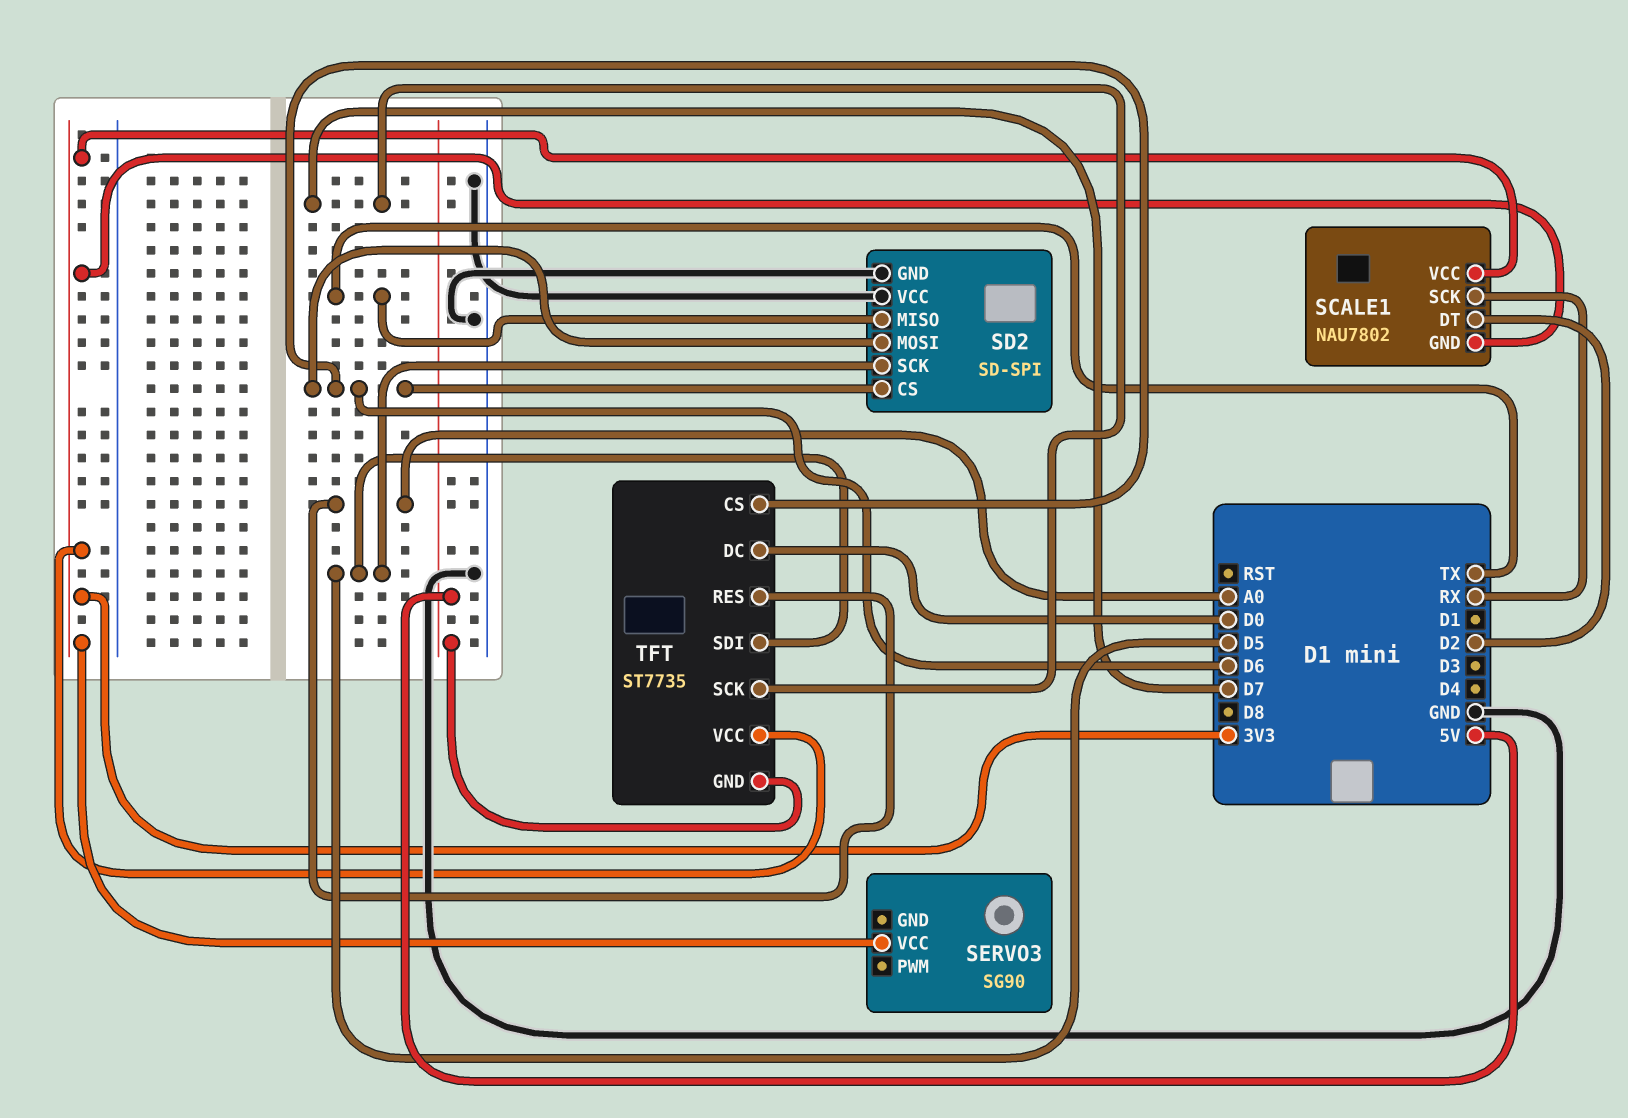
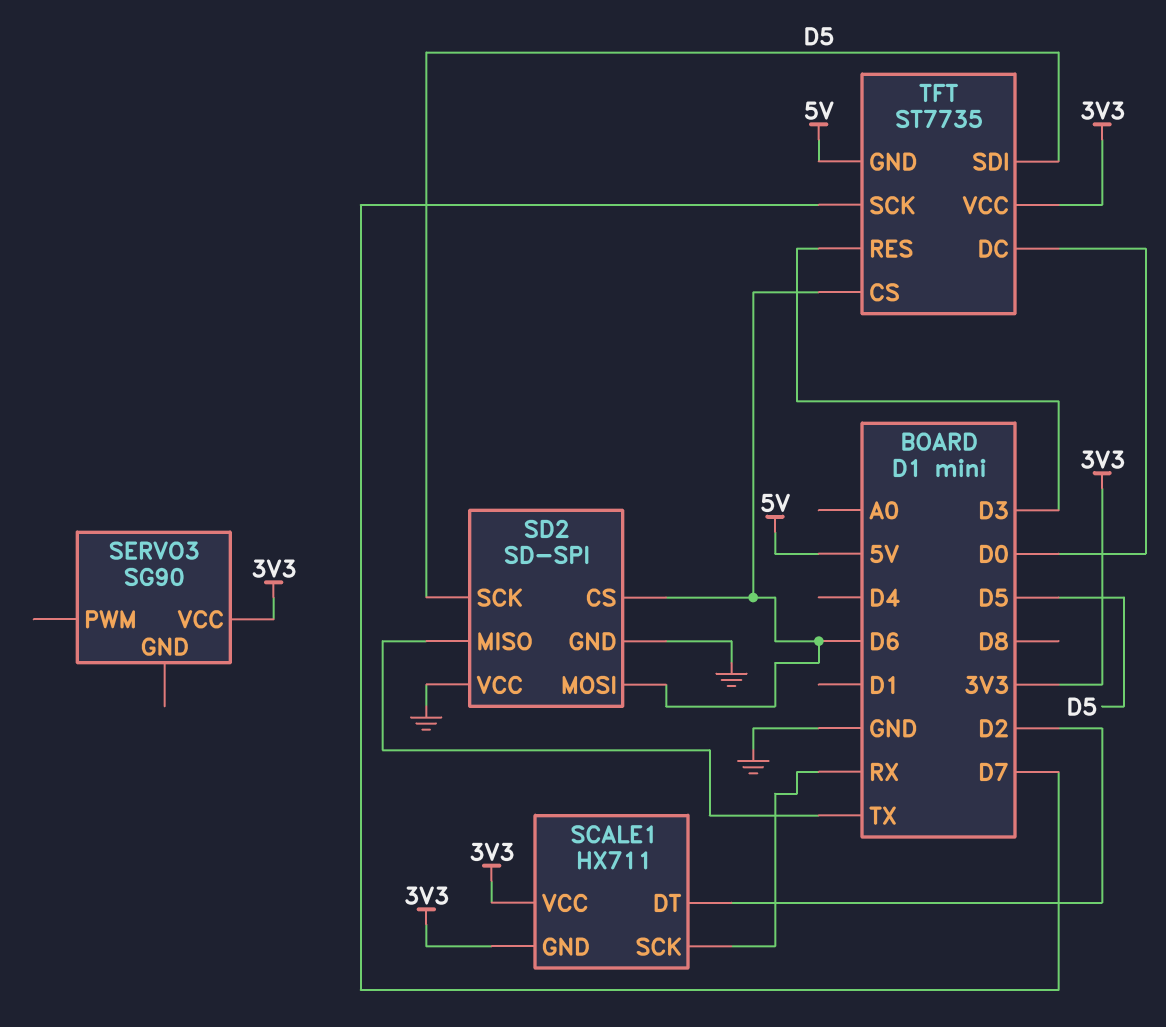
SCALE1: NAU7802 -> HX711
TFT pin RES: A0 -> D3

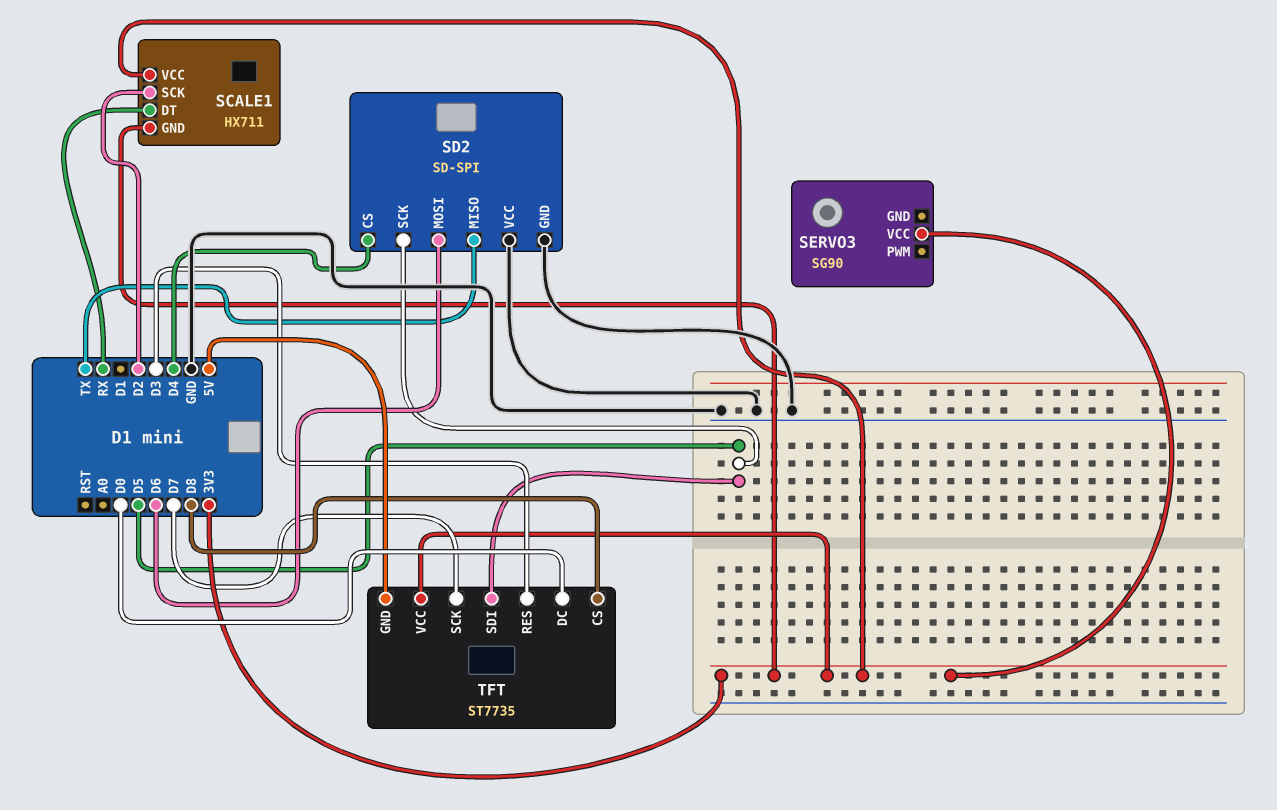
SCALE1 pin DT: D2 -> RX
SCALE1 pin SCK: RX -> D2
SD2 pin CS: D6 -> D4
TFT pin CS: D6 -> D8

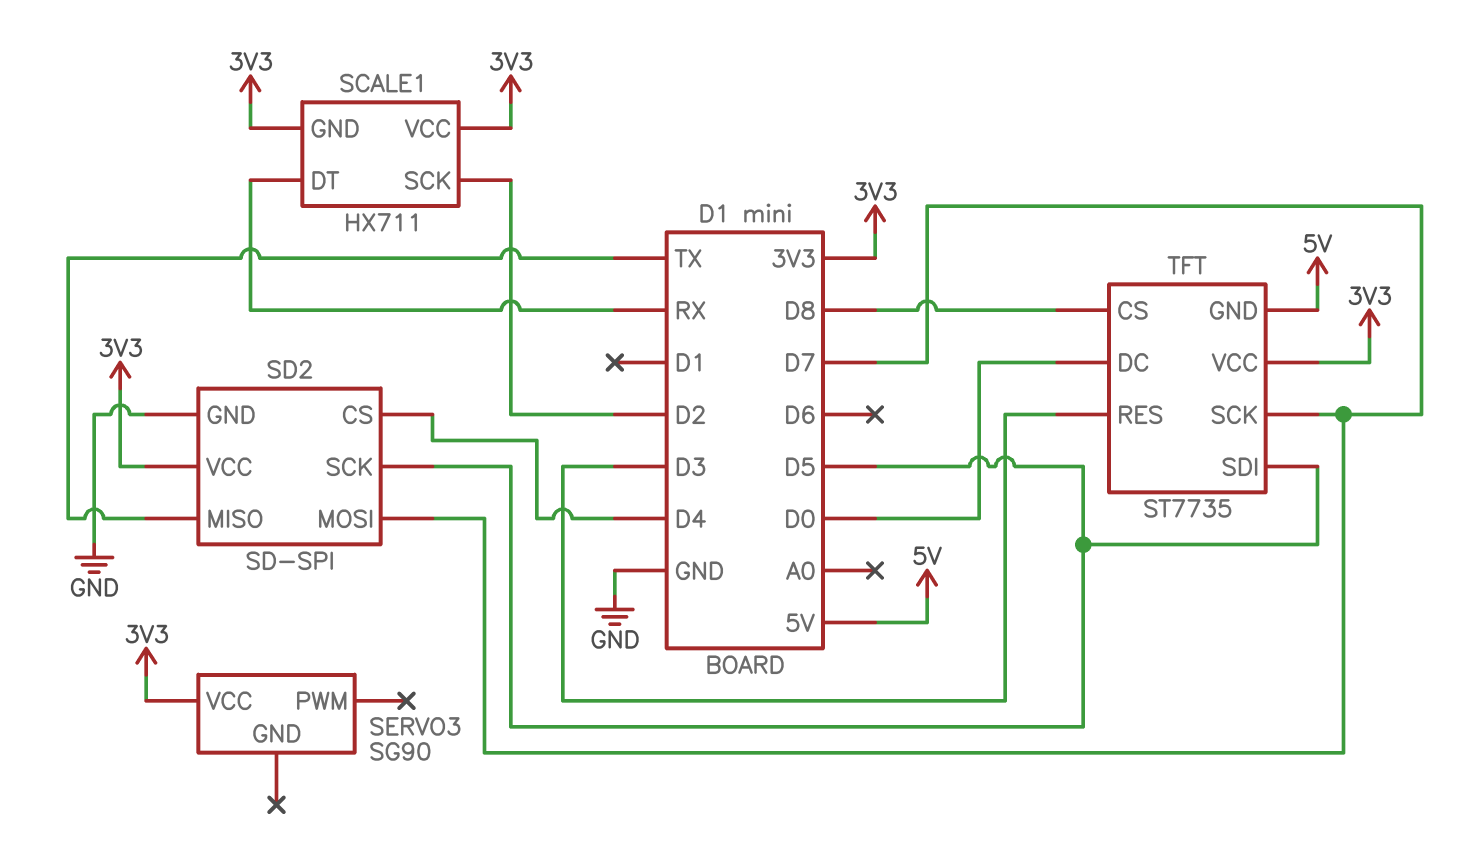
SD2 pin MOSI: D6 -> D7
SD2 pin VCC: GND -> 3V3

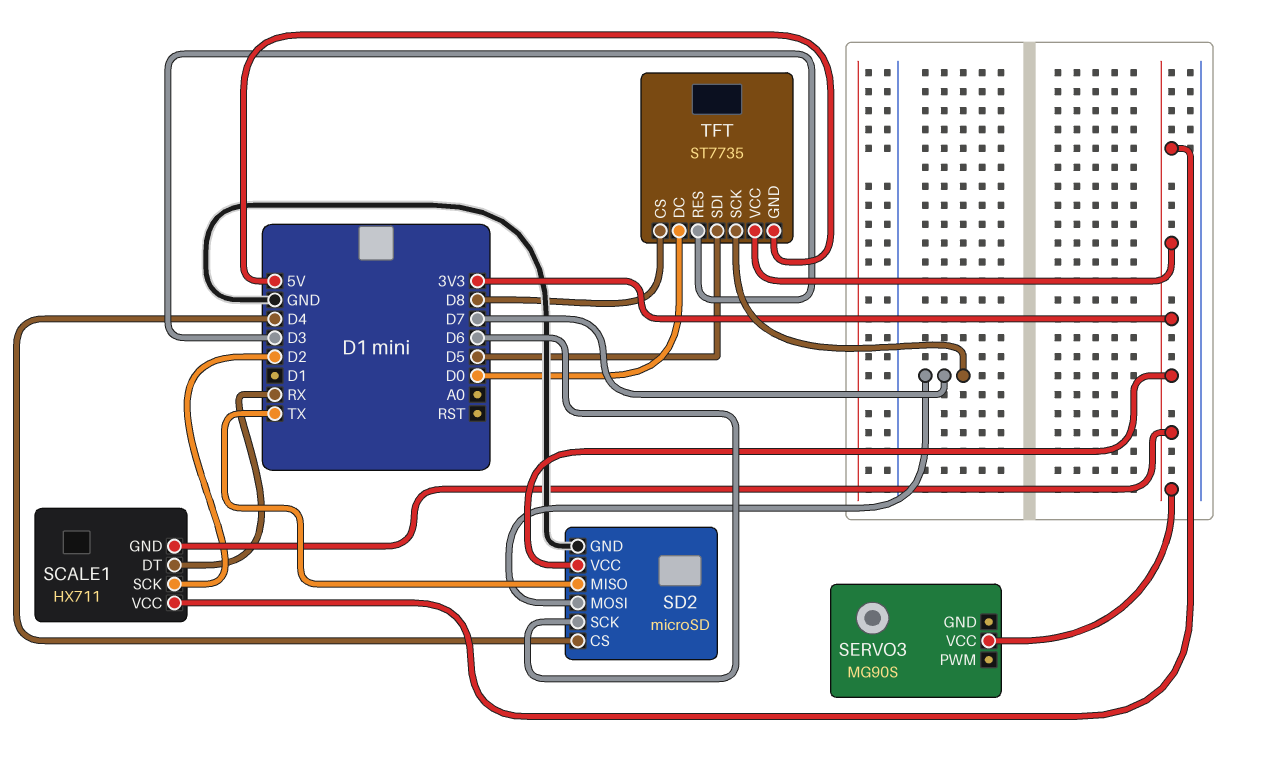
SD2: SD-SPI -> microSD
SD2 pin SCK: D5 -> D6
SERVO3: SG90 -> MG90S

